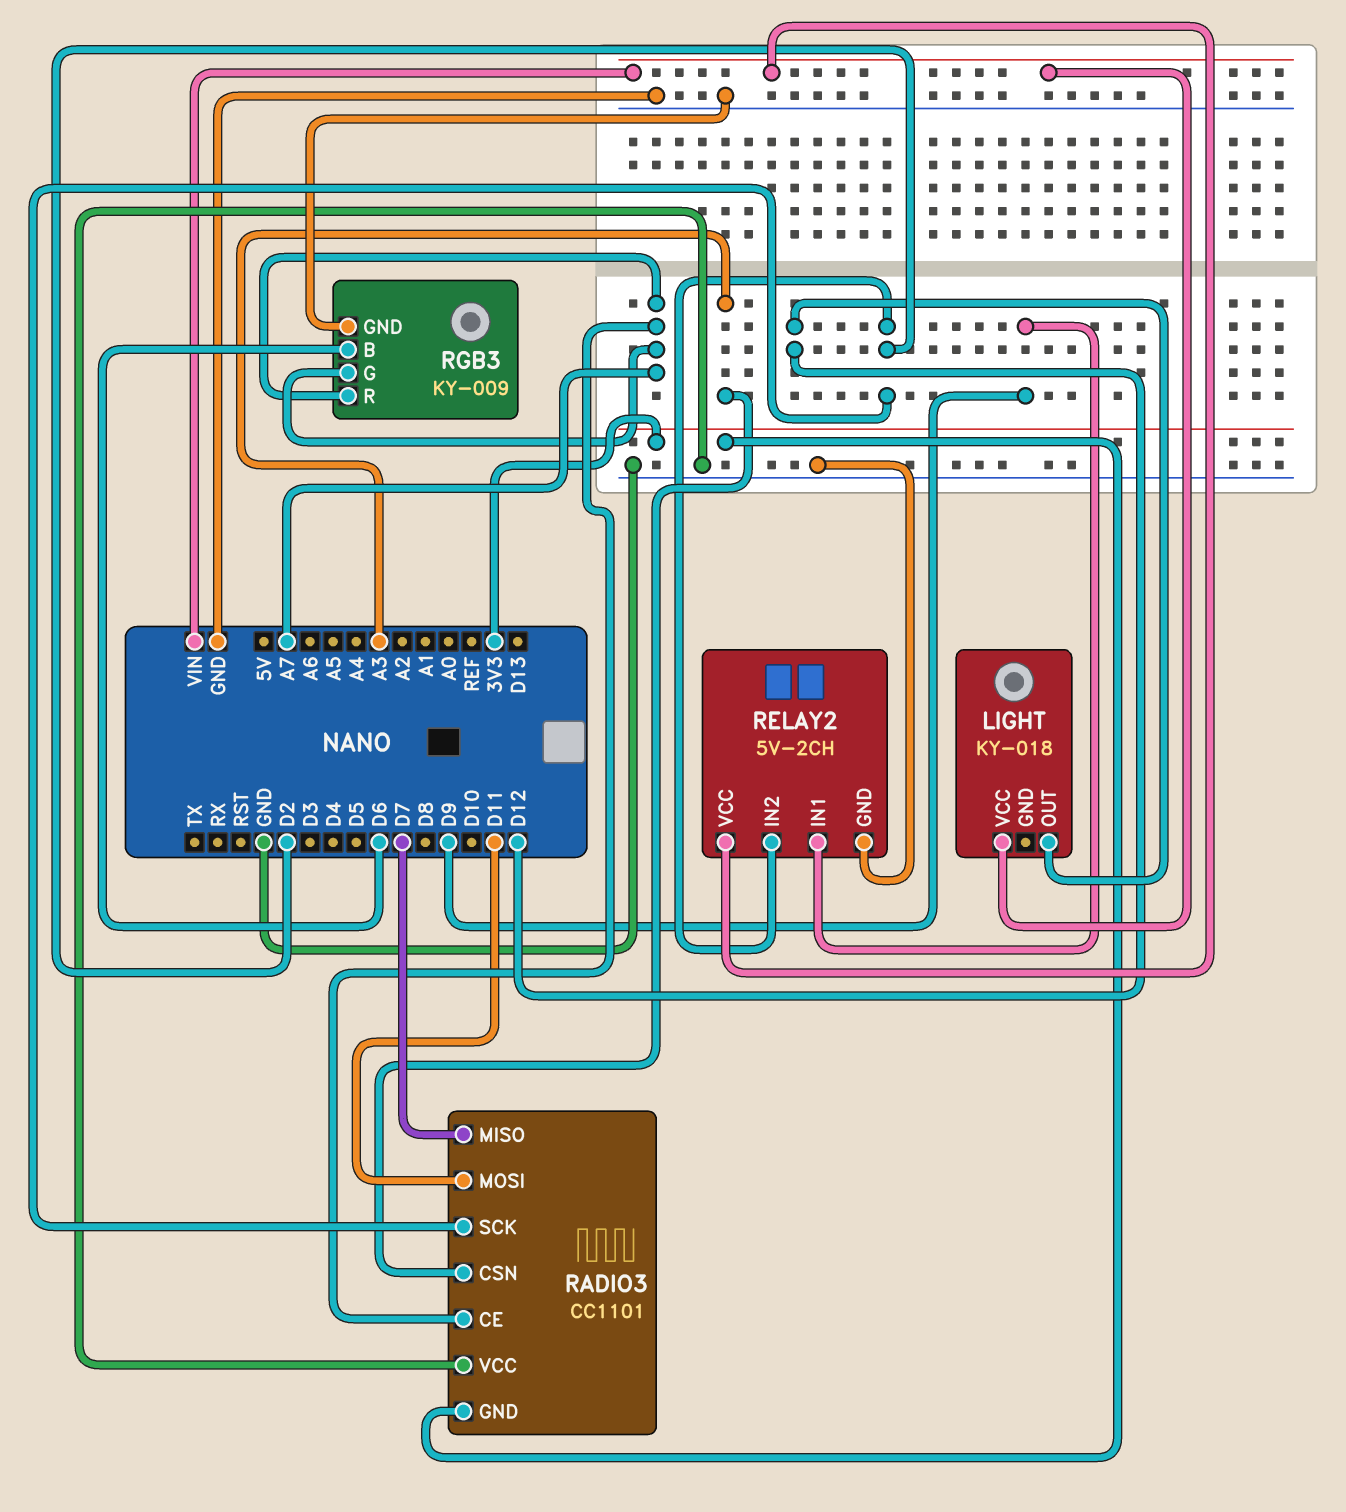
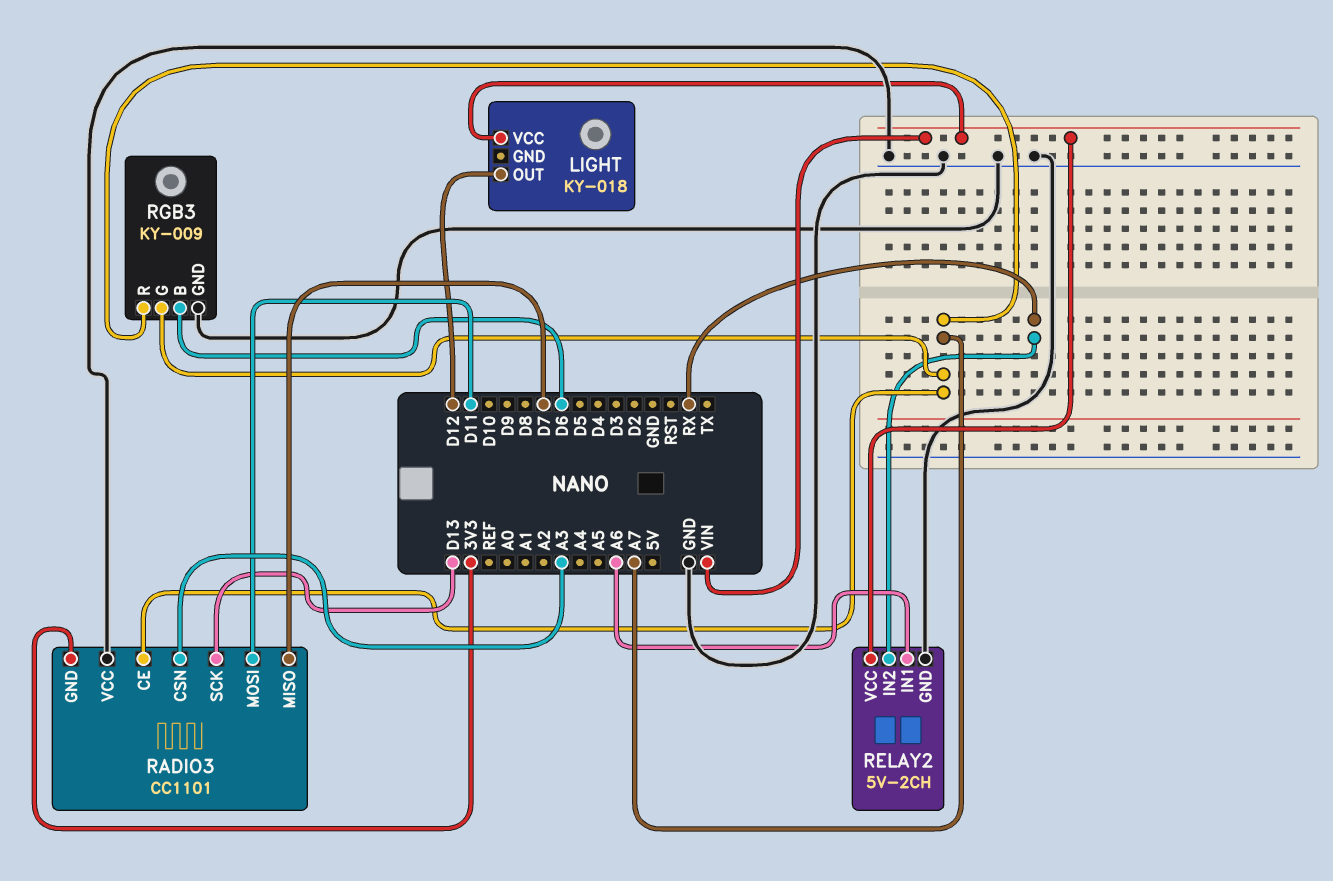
RADIO3 pin SCK: D2 -> D13
RELAY2 pin IN1: D9 -> A6
RELAY2 pin IN2: D2 -> RX

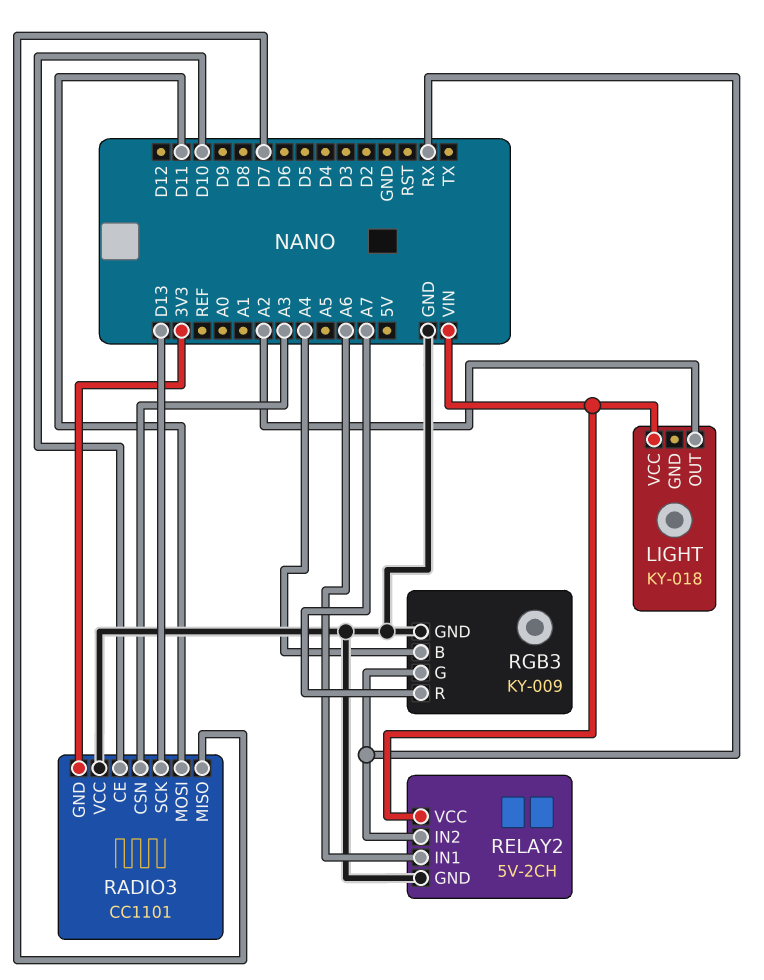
LIGHT pin OUT: D12 -> A2
RADIO3 pin CE: A7 -> D10
RGB3 pin B: D6 -> A4
RGB3 pin G: A7 -> RX

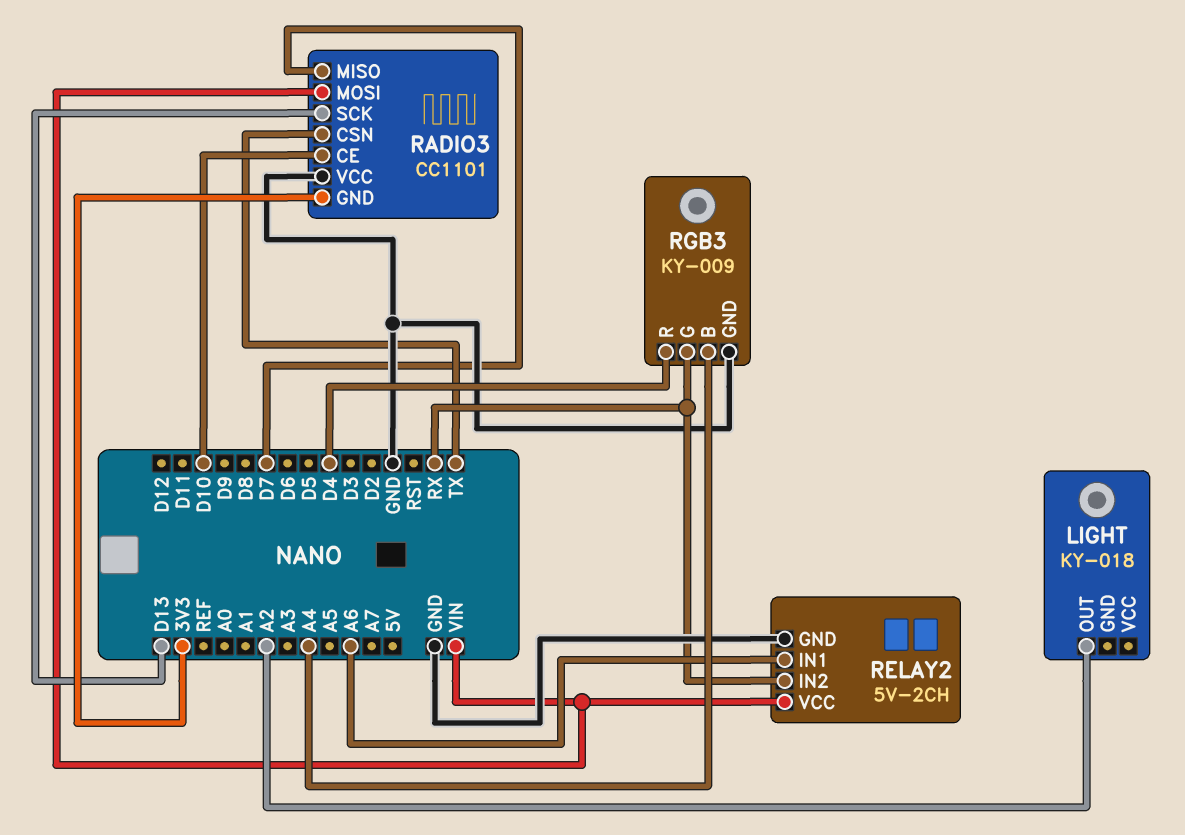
LIGHT pin VCC: VIN -> none
RADIO3 pin CSN: A3 -> TX
RADIO3 pin MOSI: D11 -> VIN
RGB3 pin R: A7 -> D4

